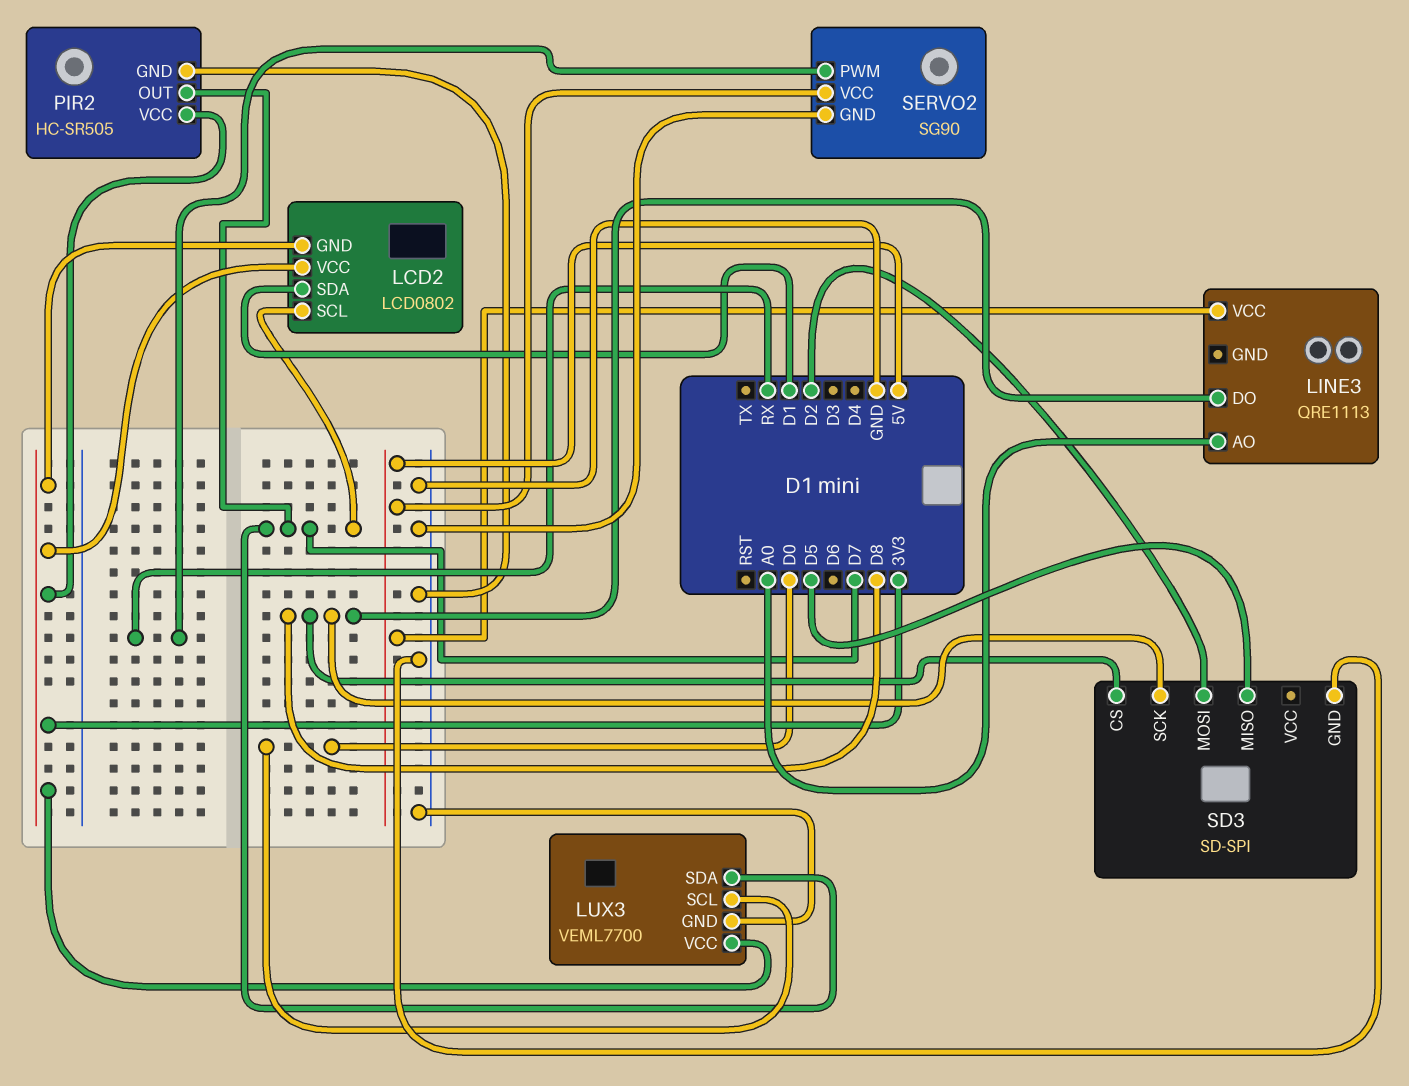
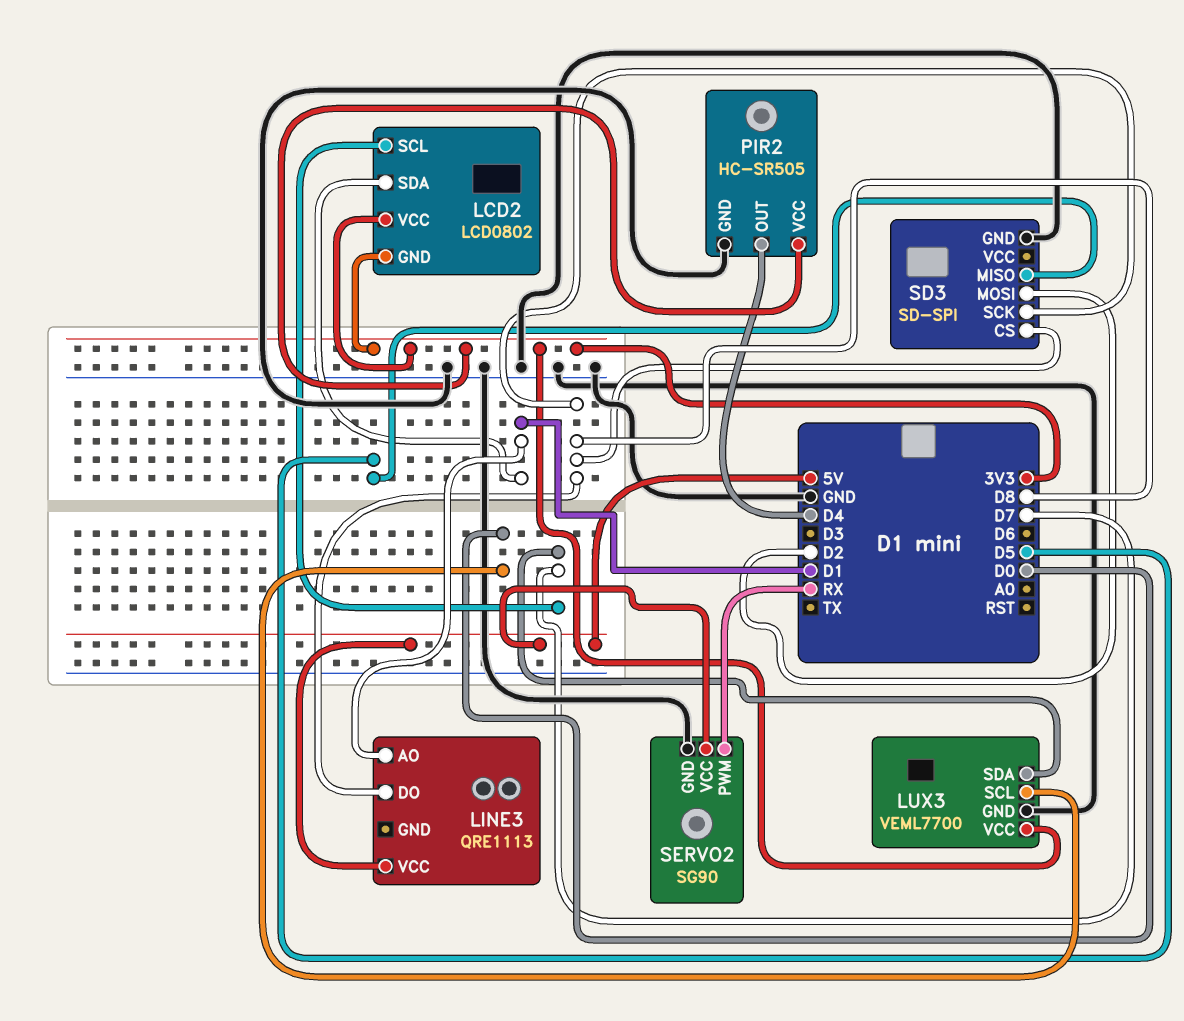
LINE3 pin AO: A0 -> D1
PIR2 pin OUT: D7 -> D4

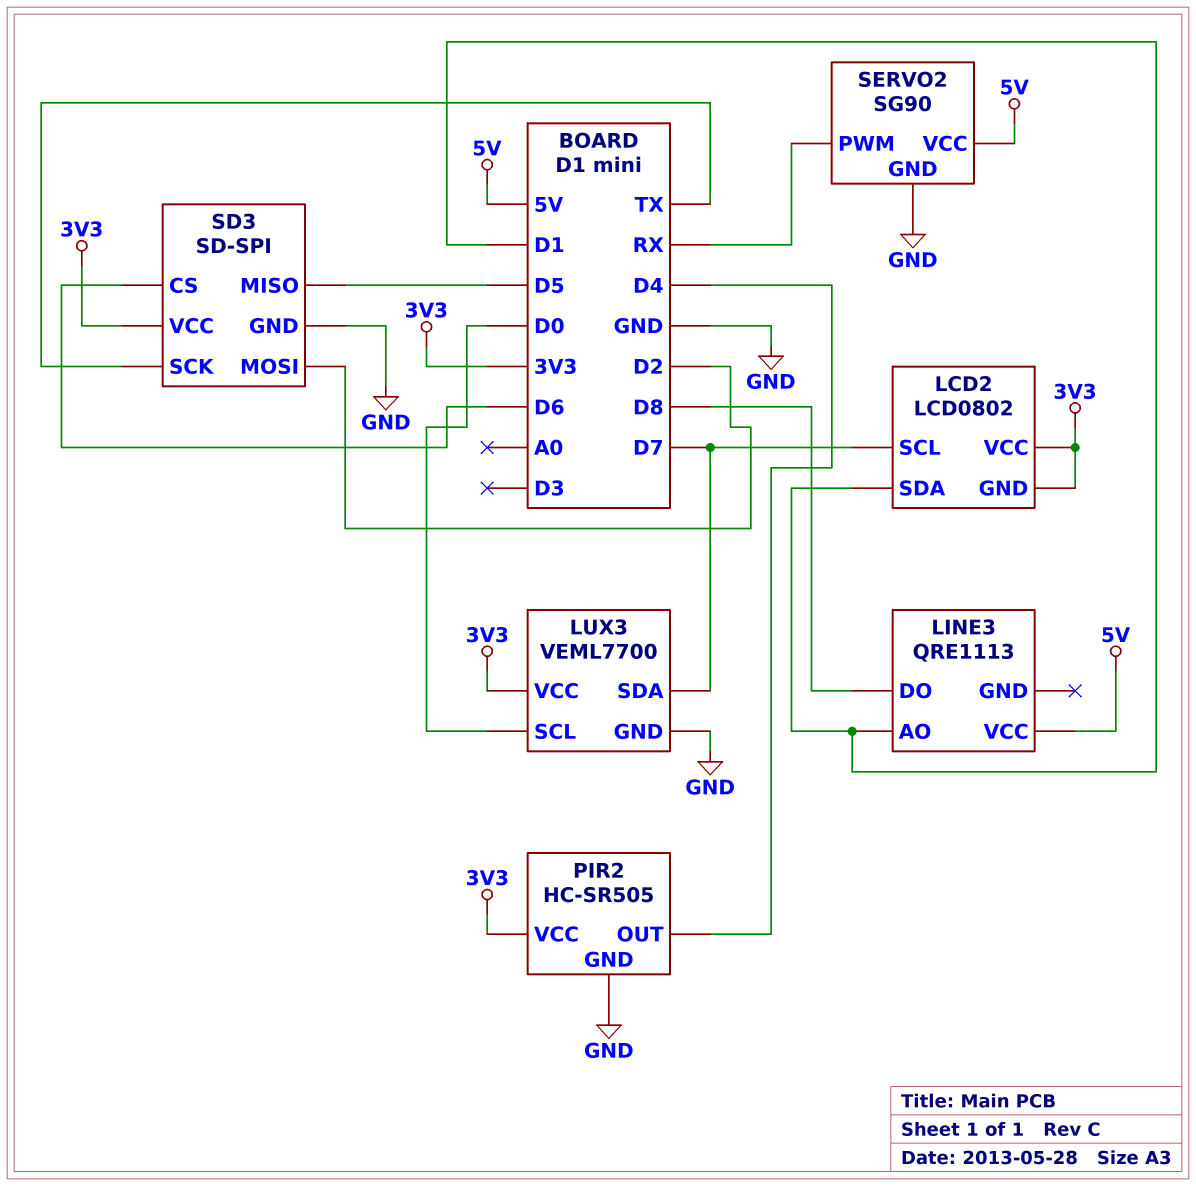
SD3 pin CS: D8 -> D6
SD3 pin SCK: D8 -> TX
SD3 pin VCC: none -> 3V3

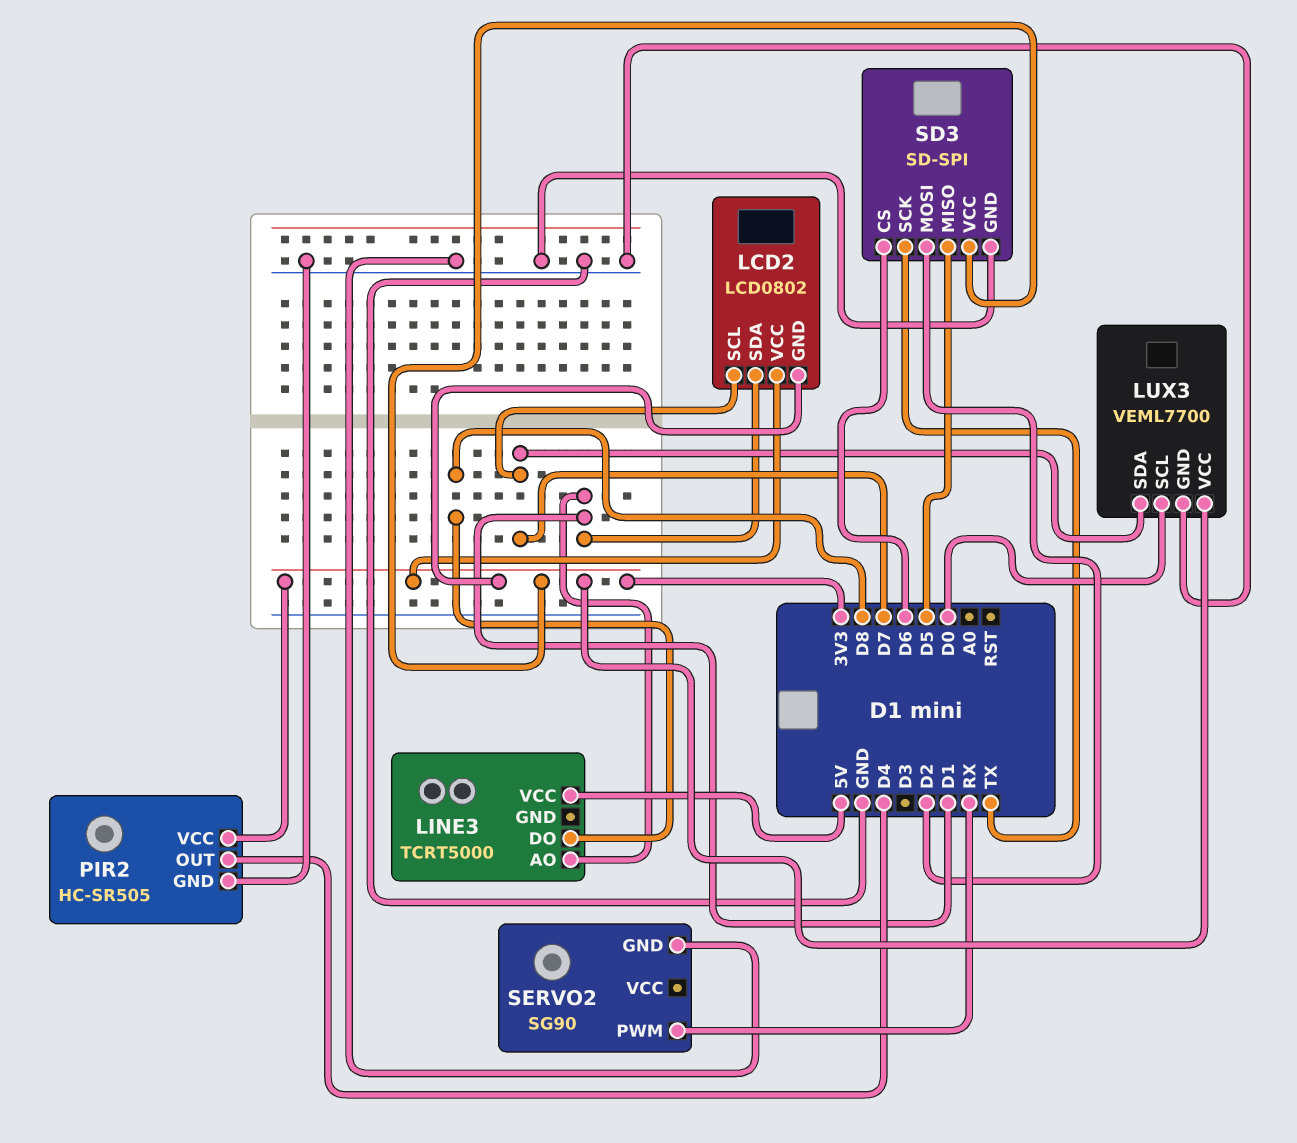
LINE3: QRE1113 -> TCRT5000
SERVO2 pin VCC: 5V -> none

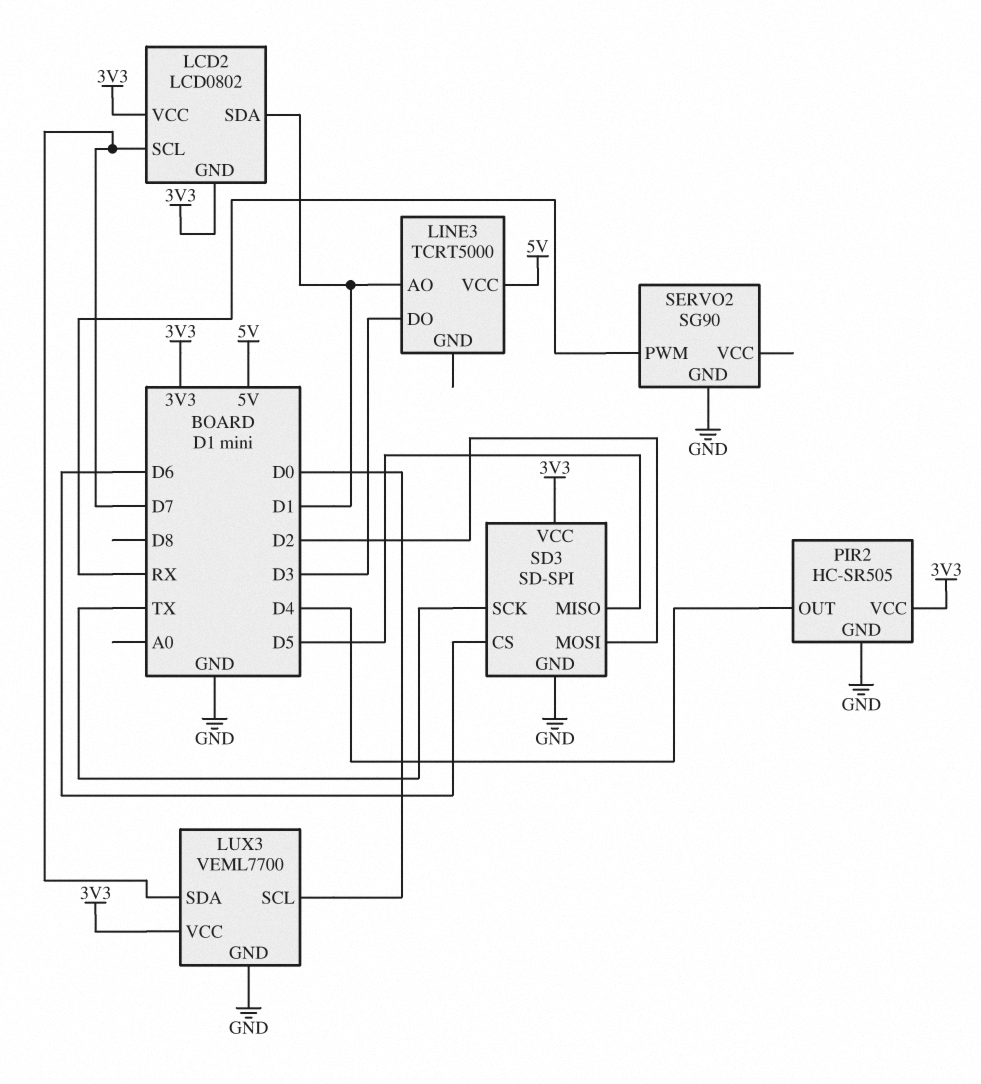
LINE3 pin DO: D8 -> D3

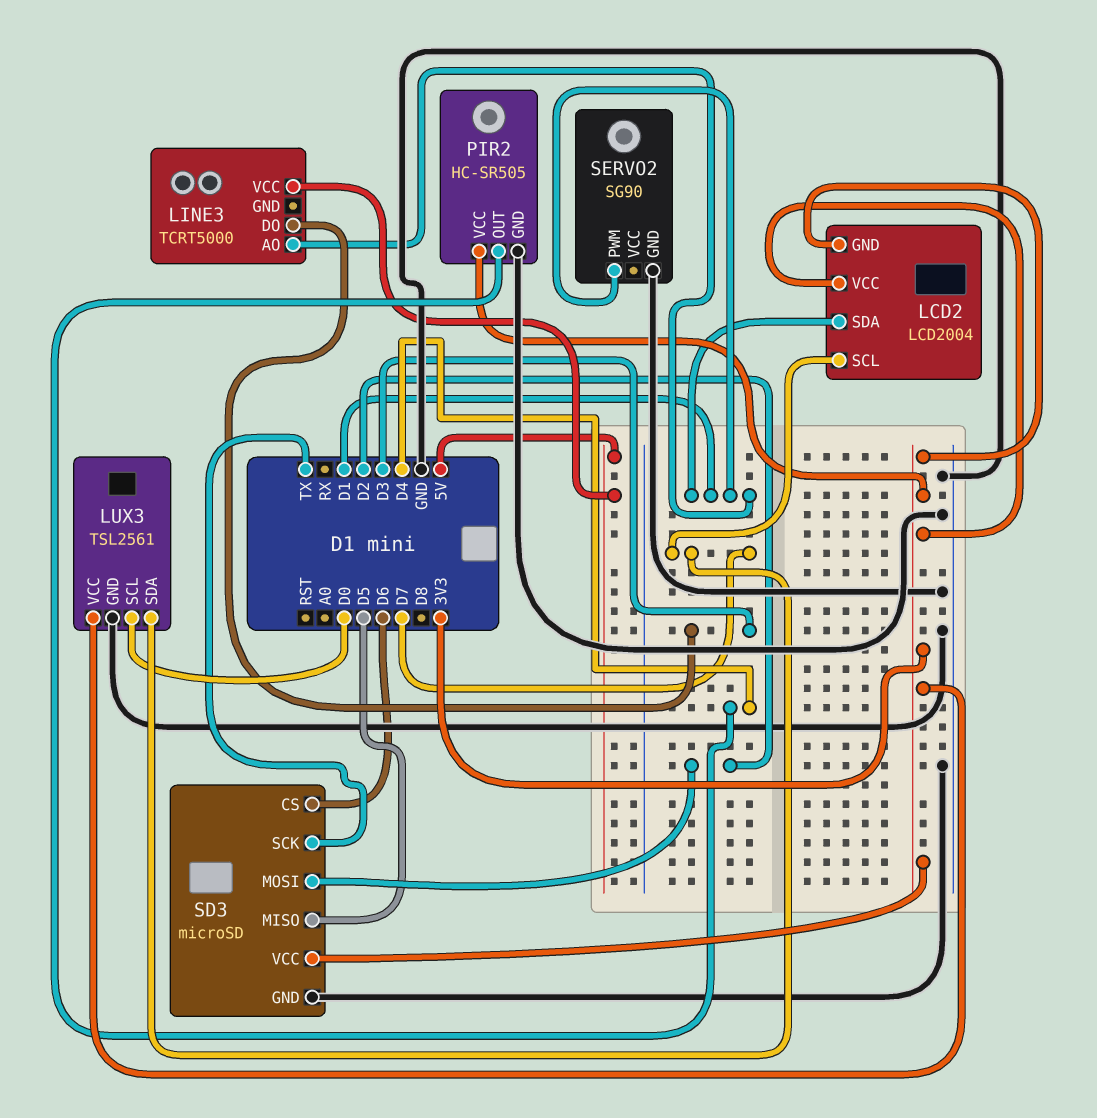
LCD2: LCD0802 -> LCD2004
LUX3: VEML7700 -> TSL2561
SD3: SD-SPI -> microSD
SERVO2 pin PWM: RX -> D1

